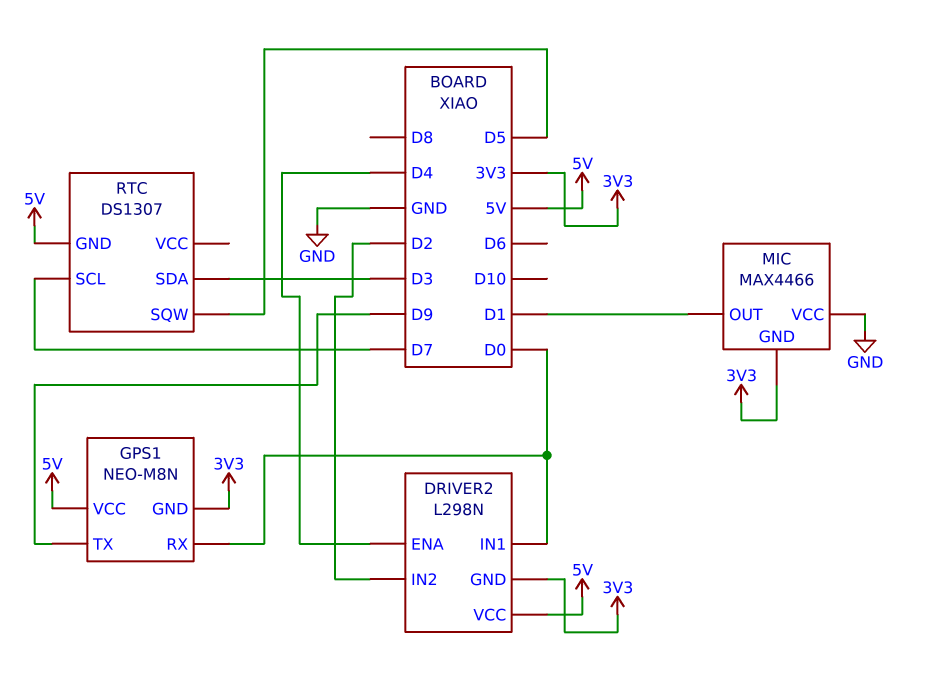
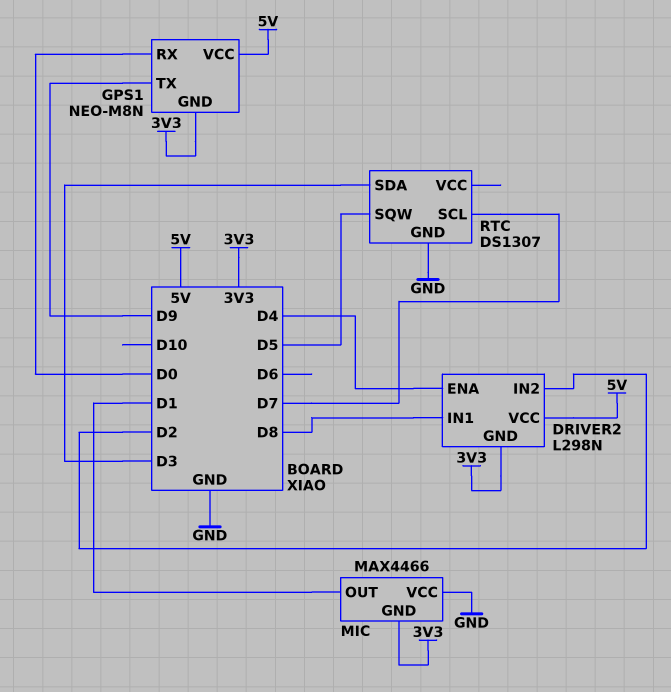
DRIVER2 pin IN1: D0 -> D8
RTC pin GND: 5V -> GND

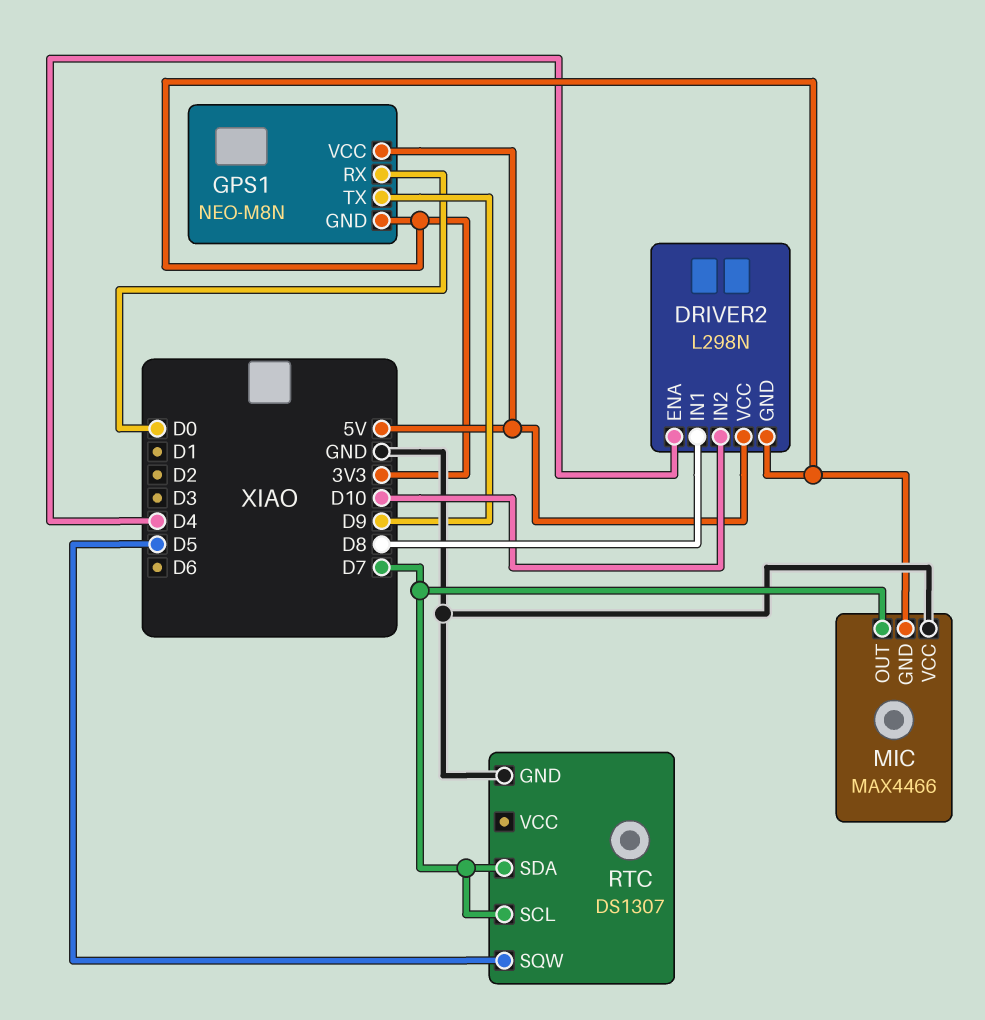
DRIVER2 pin IN2: D2 -> D10
MIC pin OUT: D1 -> D7
RTC pin SDA: D3 -> D7

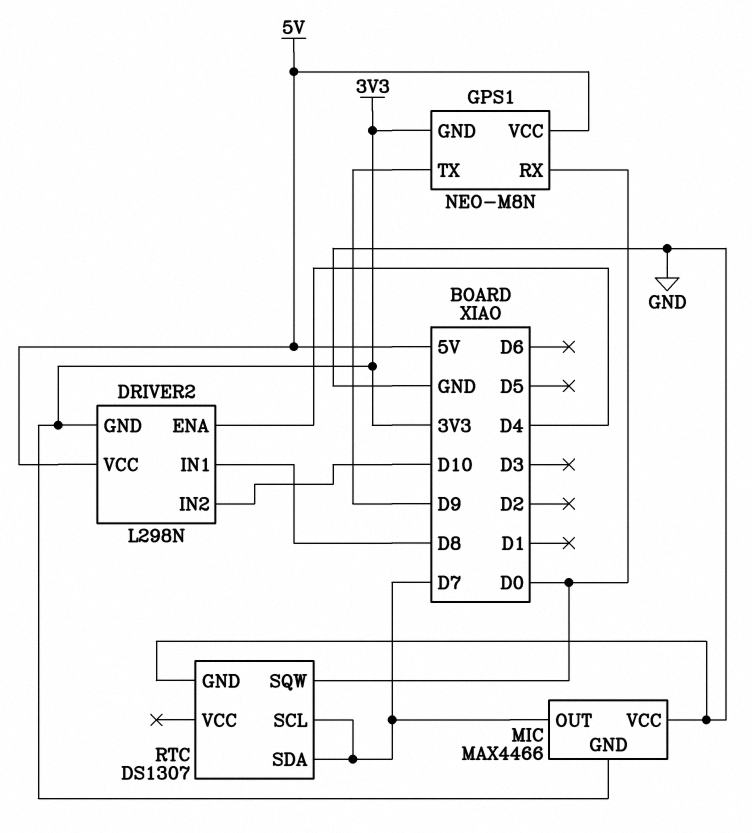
RTC pin SQW: D5 -> D0

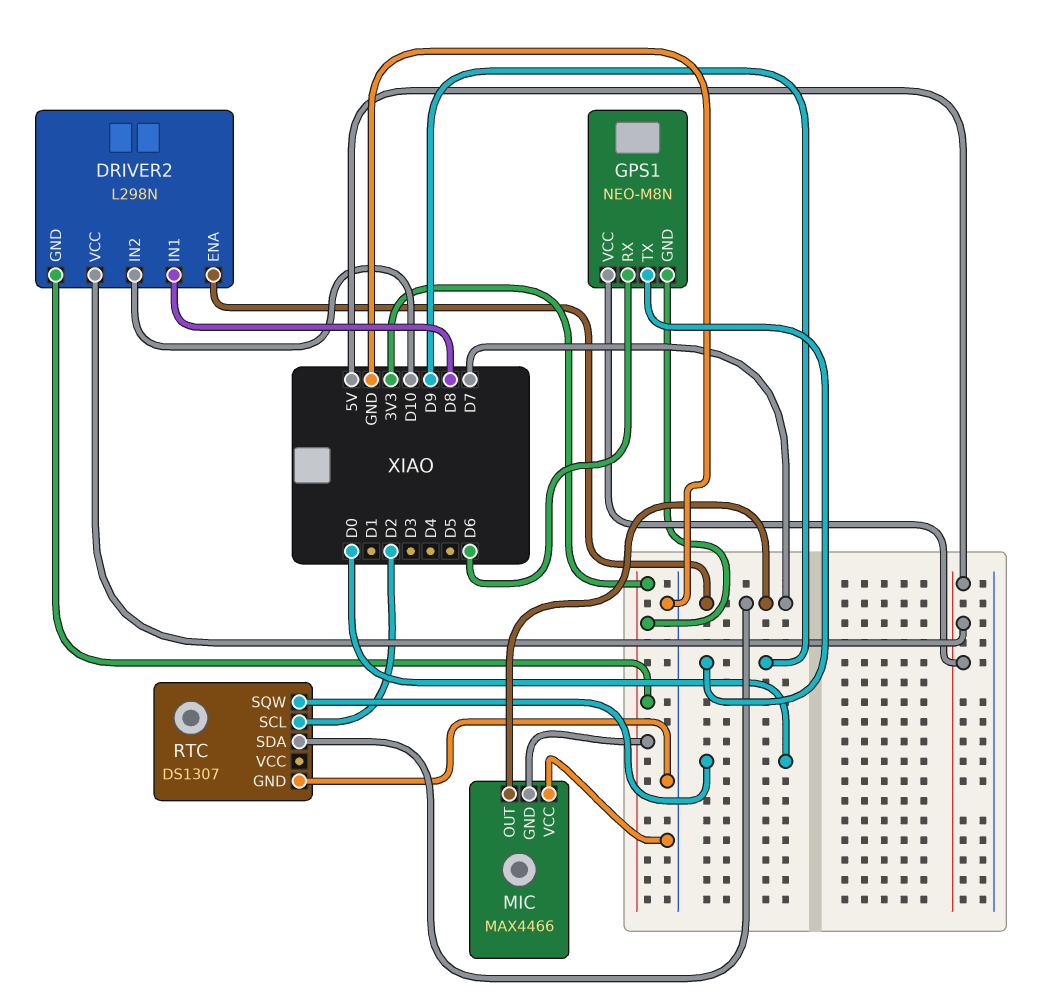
DRIVER2 pin ENA: D4 -> D7
GPS1 pin RX: D0 -> D6
RTC pin SCL: D7 -> D2

